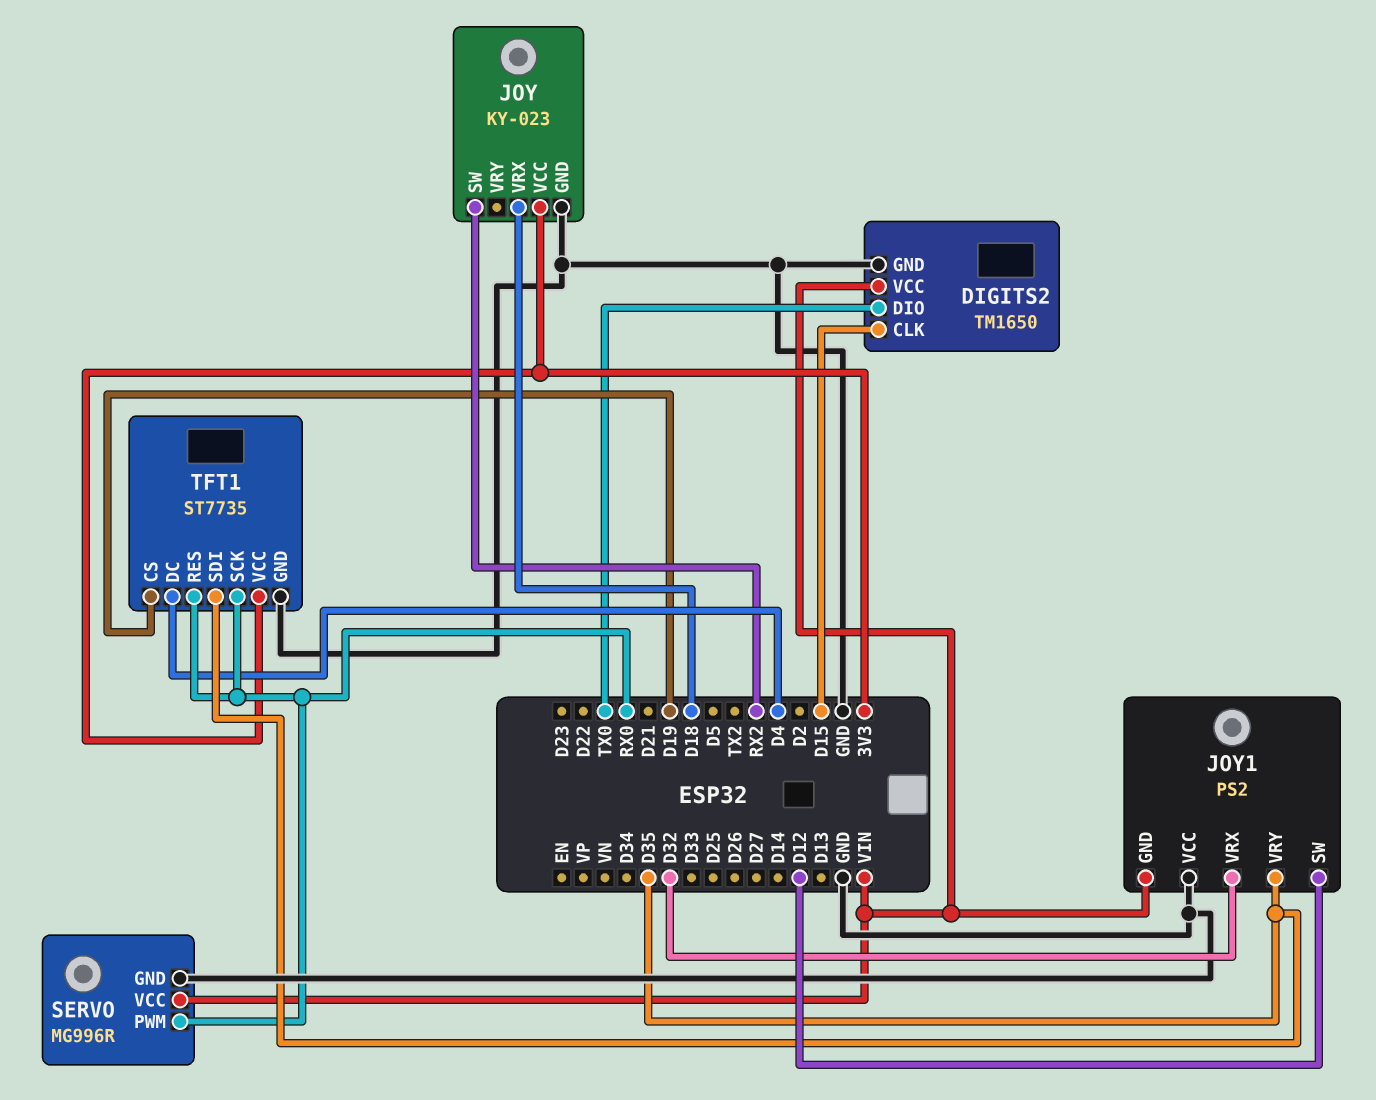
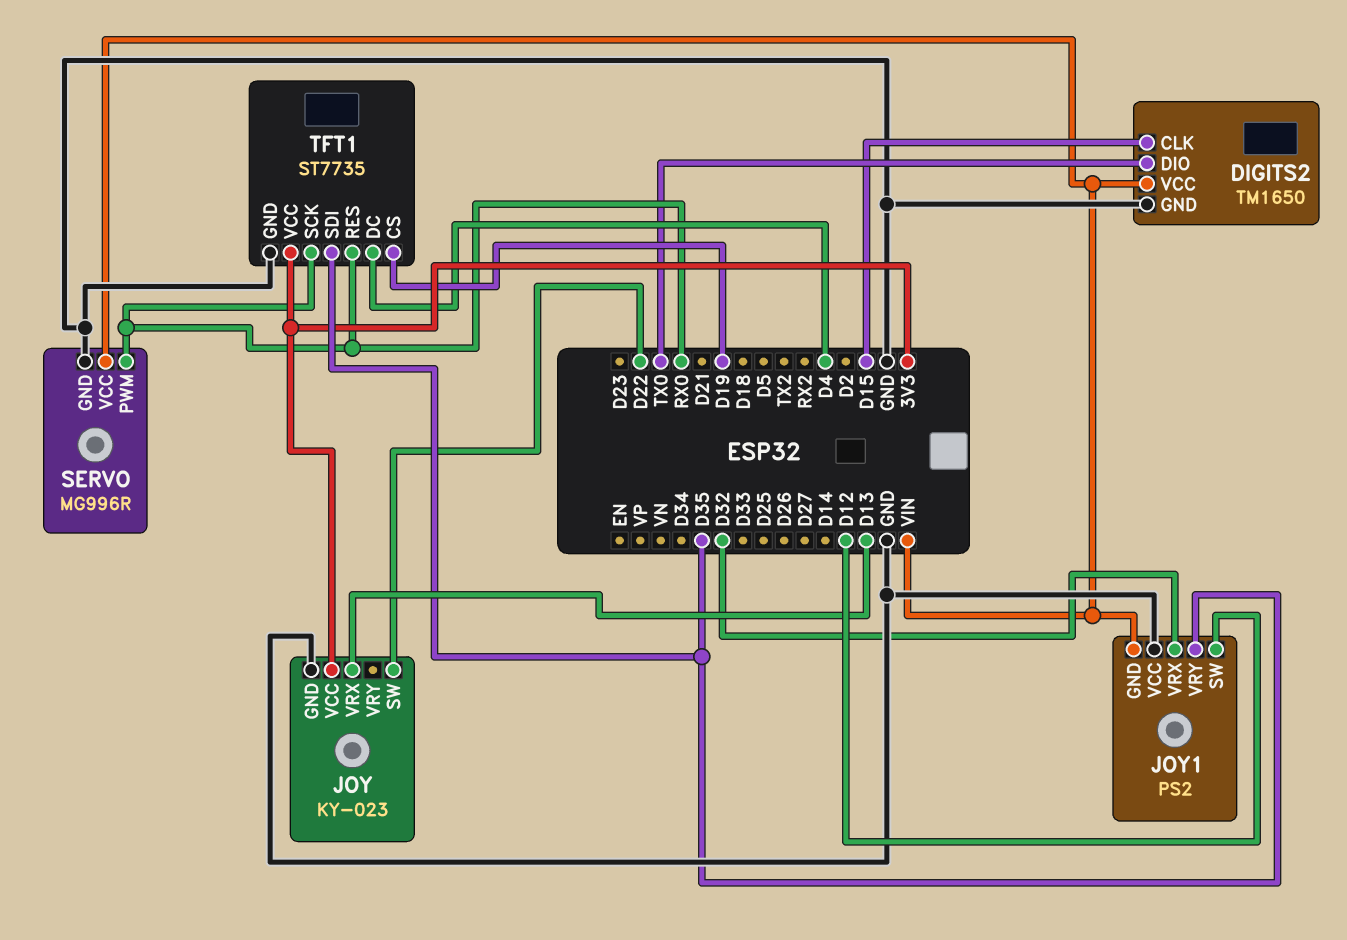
JOY pin SW: RX2 -> D22
JOY pin VRX: D18 -> D13

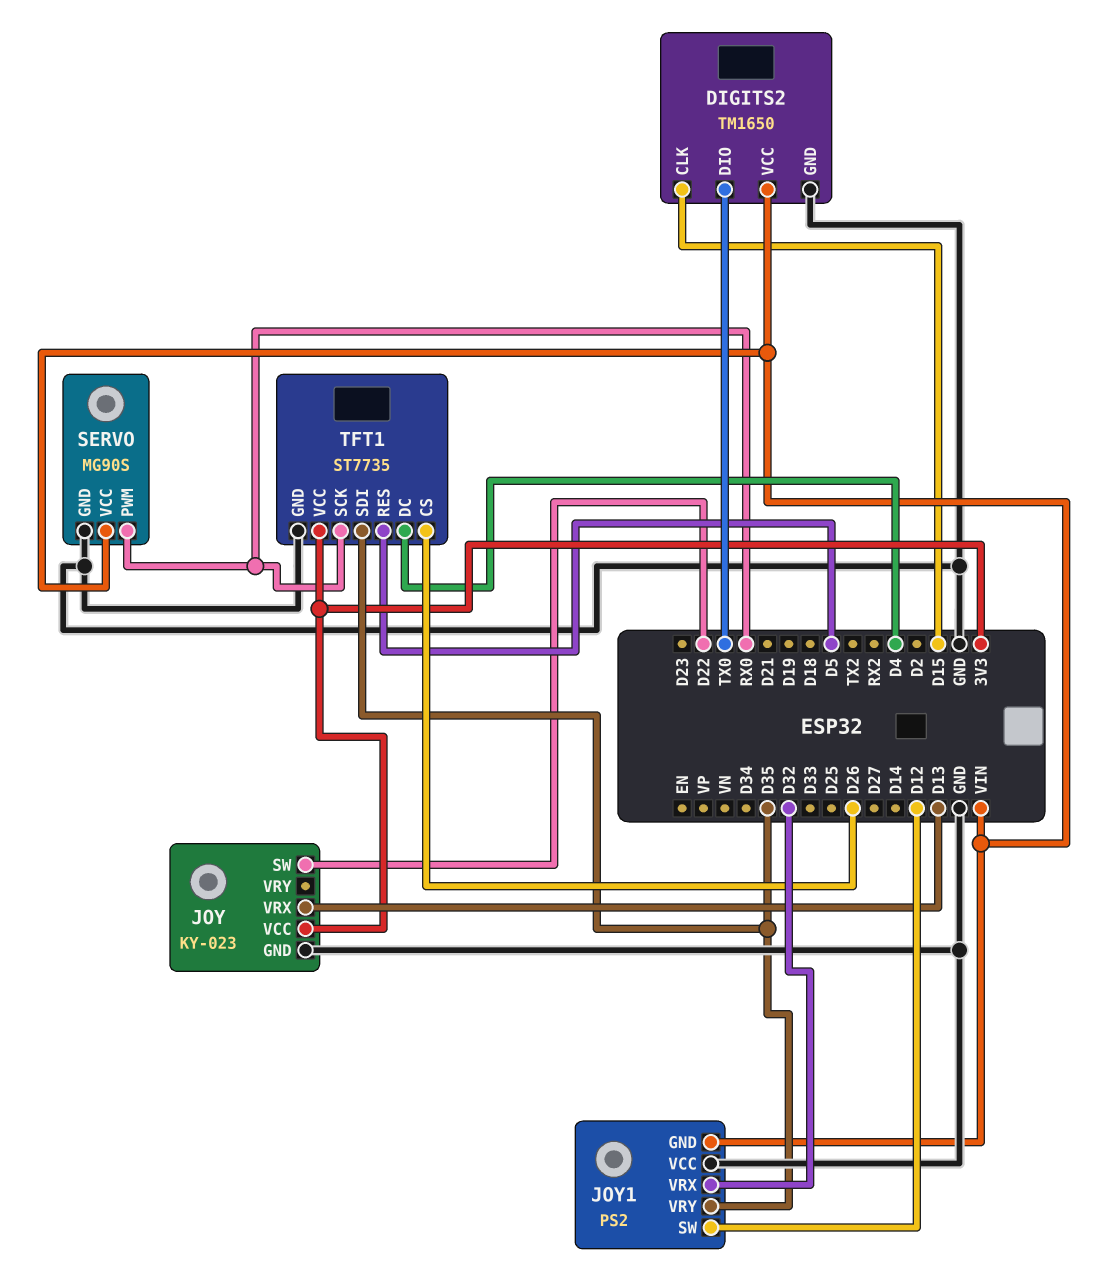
SERVO: MG996R -> MG90S
TFT1 pin CS: D19 -> D26
TFT1 pin RES: RX0 -> D5

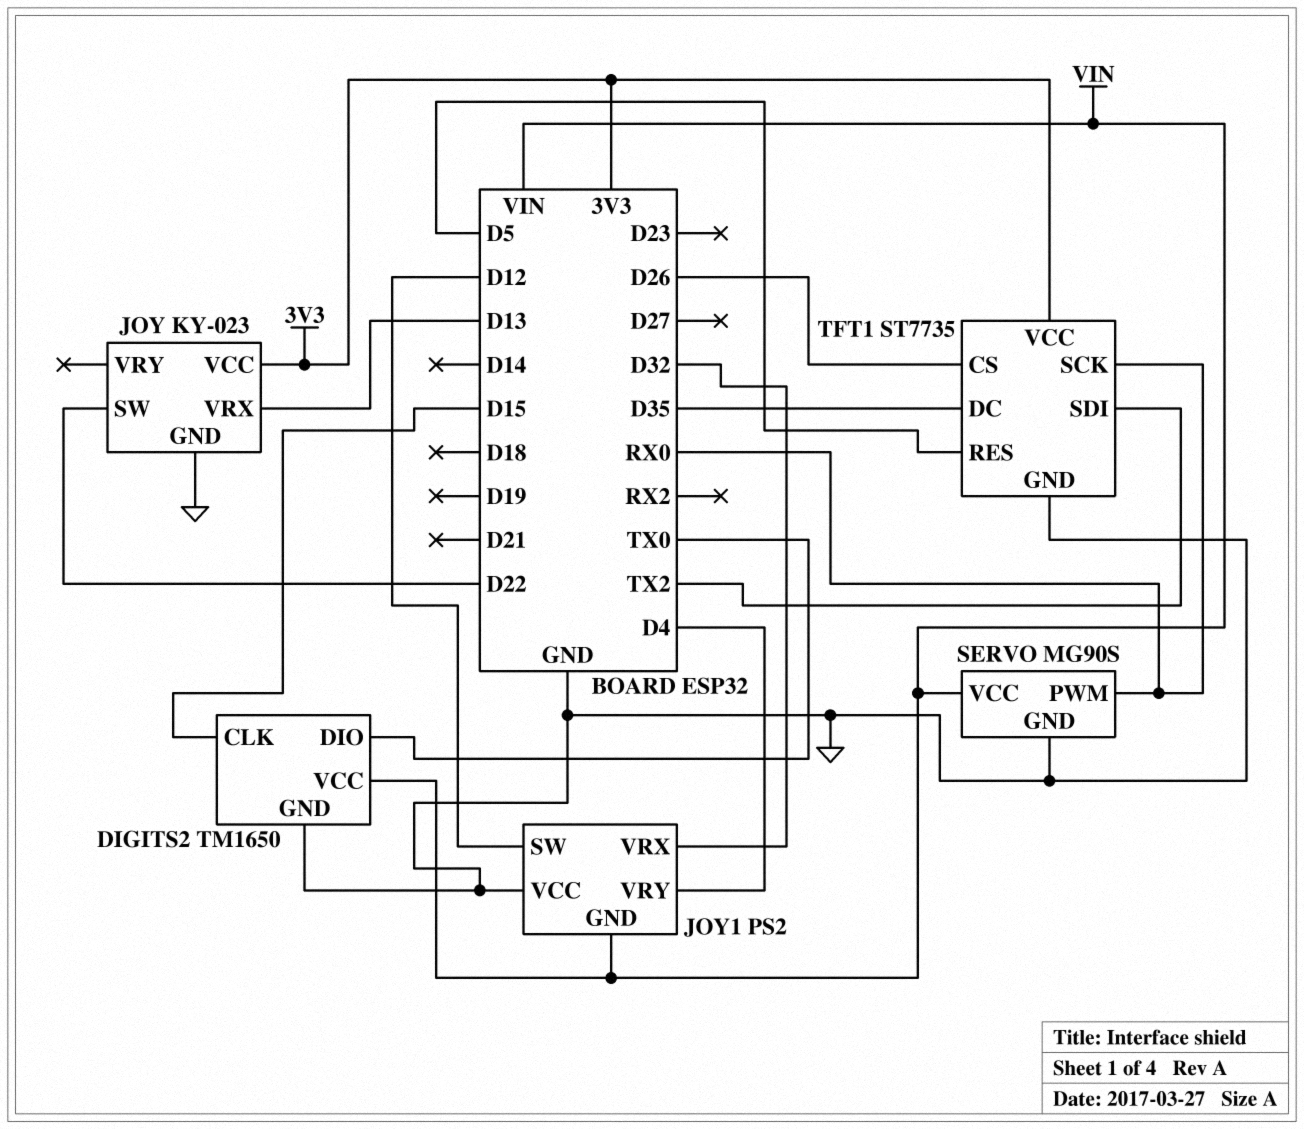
JOY1 pin VRY: D35 -> D4
TFT1 pin DC: D4 -> D35
TFT1 pin SDI: D35 -> TX2

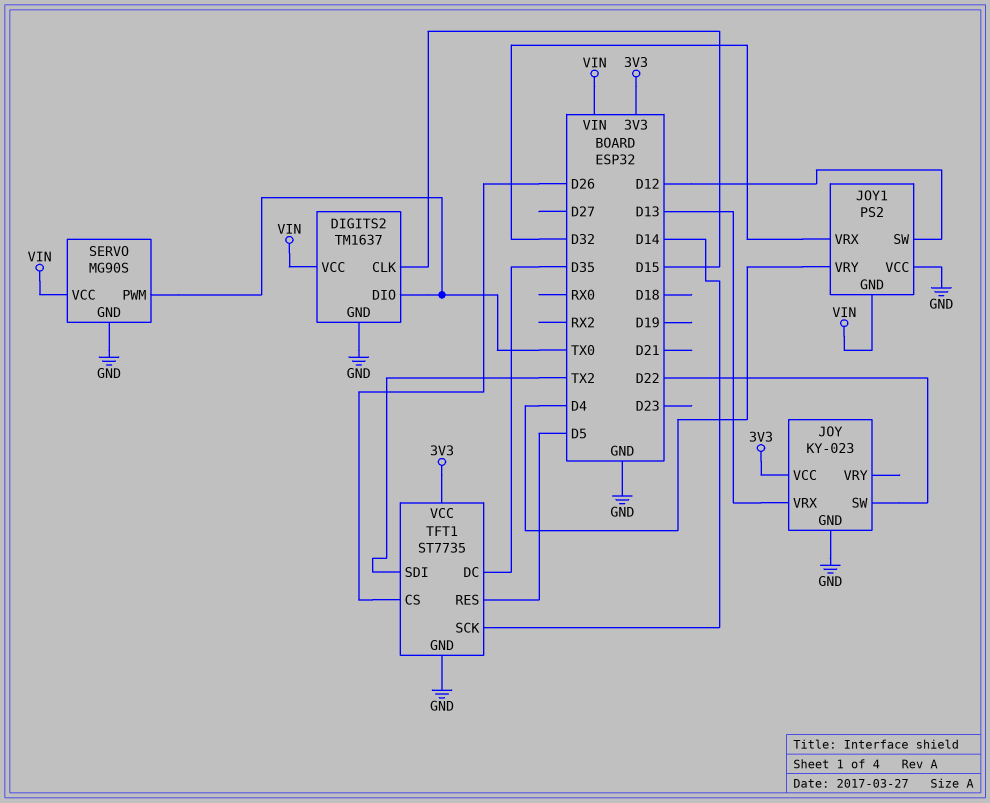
DIGITS2: TM1650 -> TM1637
SERVO pin PWM: RX0 -> TX0
TFT1 pin SCK: RX0 -> D14

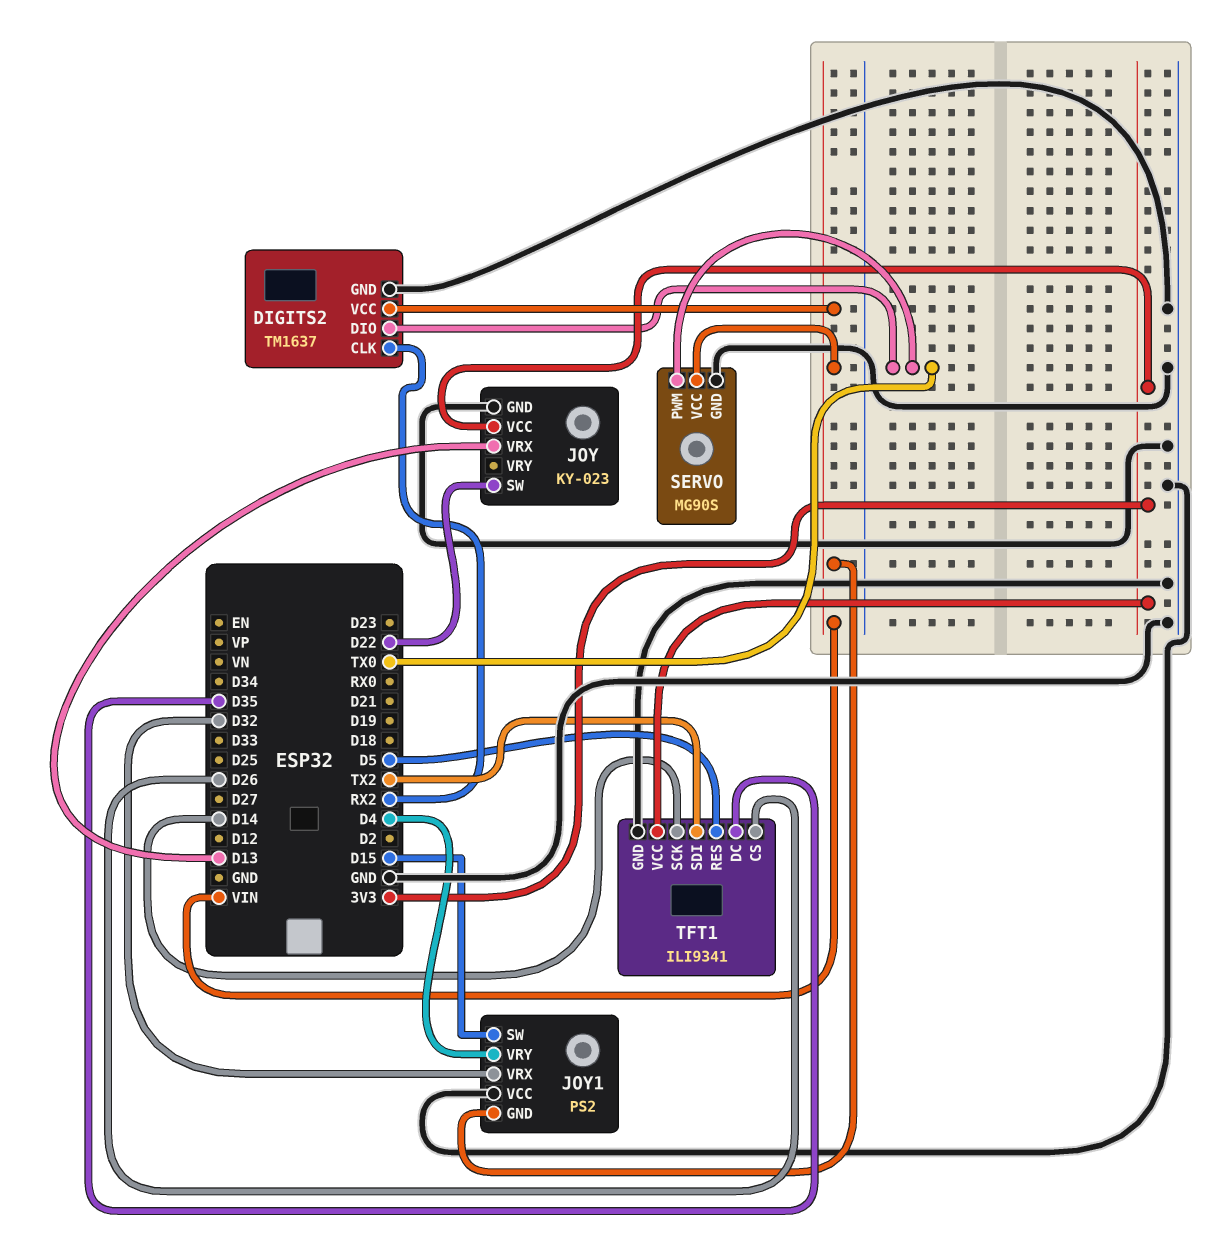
DIGITS2 pin CLK: D15 -> RX2
JOY1 pin SW: D12 -> D15
TFT1: ST7735 -> ILI9341

